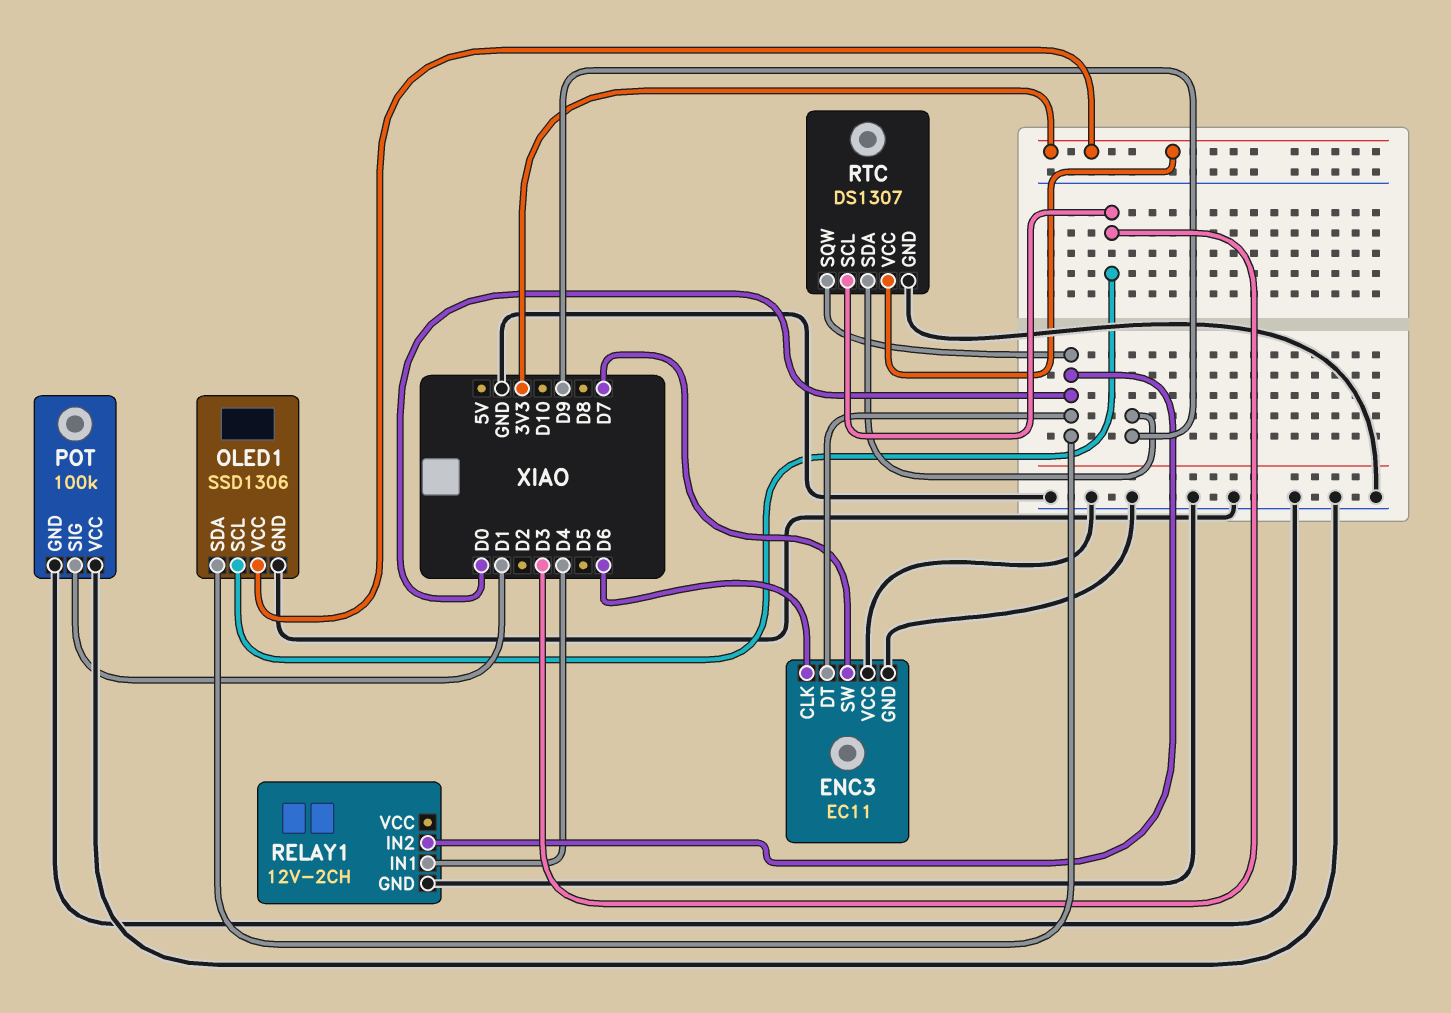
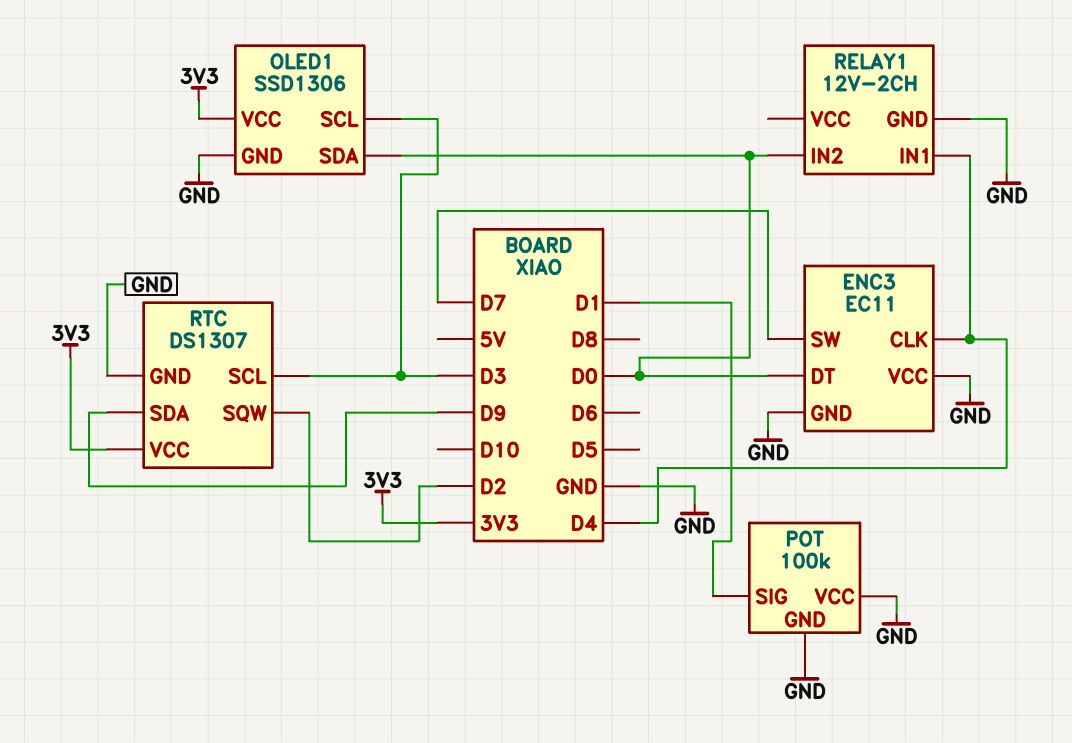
ENC3 pin CLK: D6 -> D4
RTC pin SQW: D0 -> D2

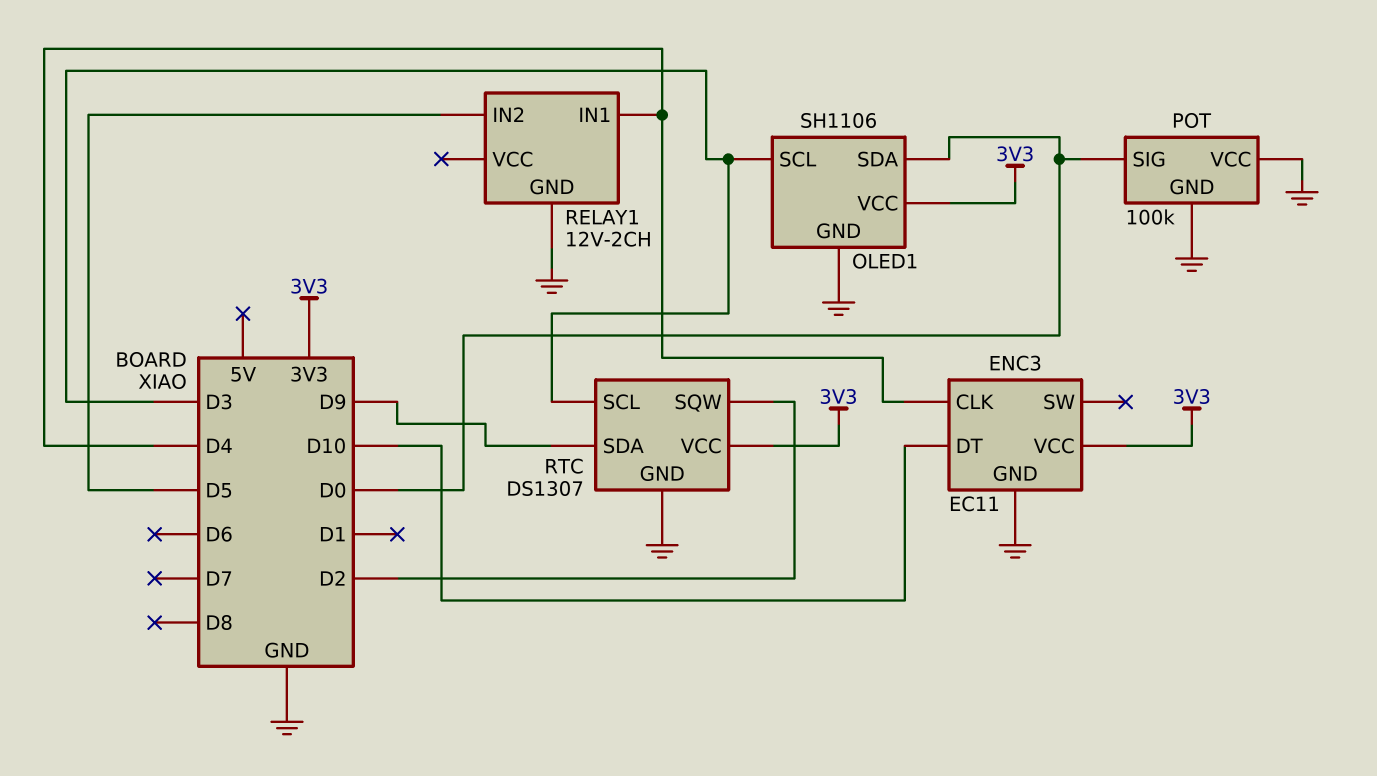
ENC3 pin DT: D0 -> D10
ENC3 pin SW: D7 -> none
ENC3 pin VCC: GND -> 3V3
OLED1: SSD1306 -> SH1106
POT pin SIG: D1 -> D0
RELAY1 pin IN2: D0 -> D5

